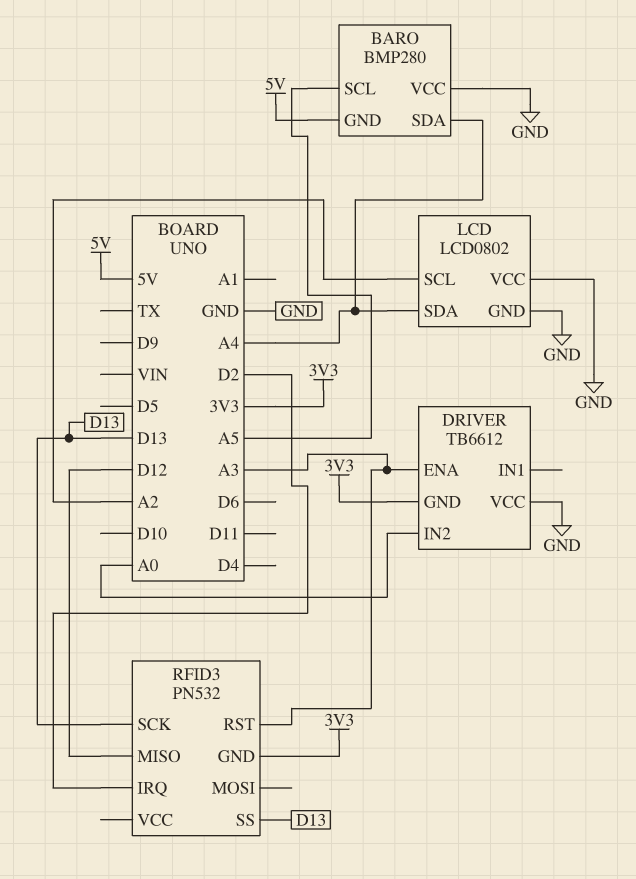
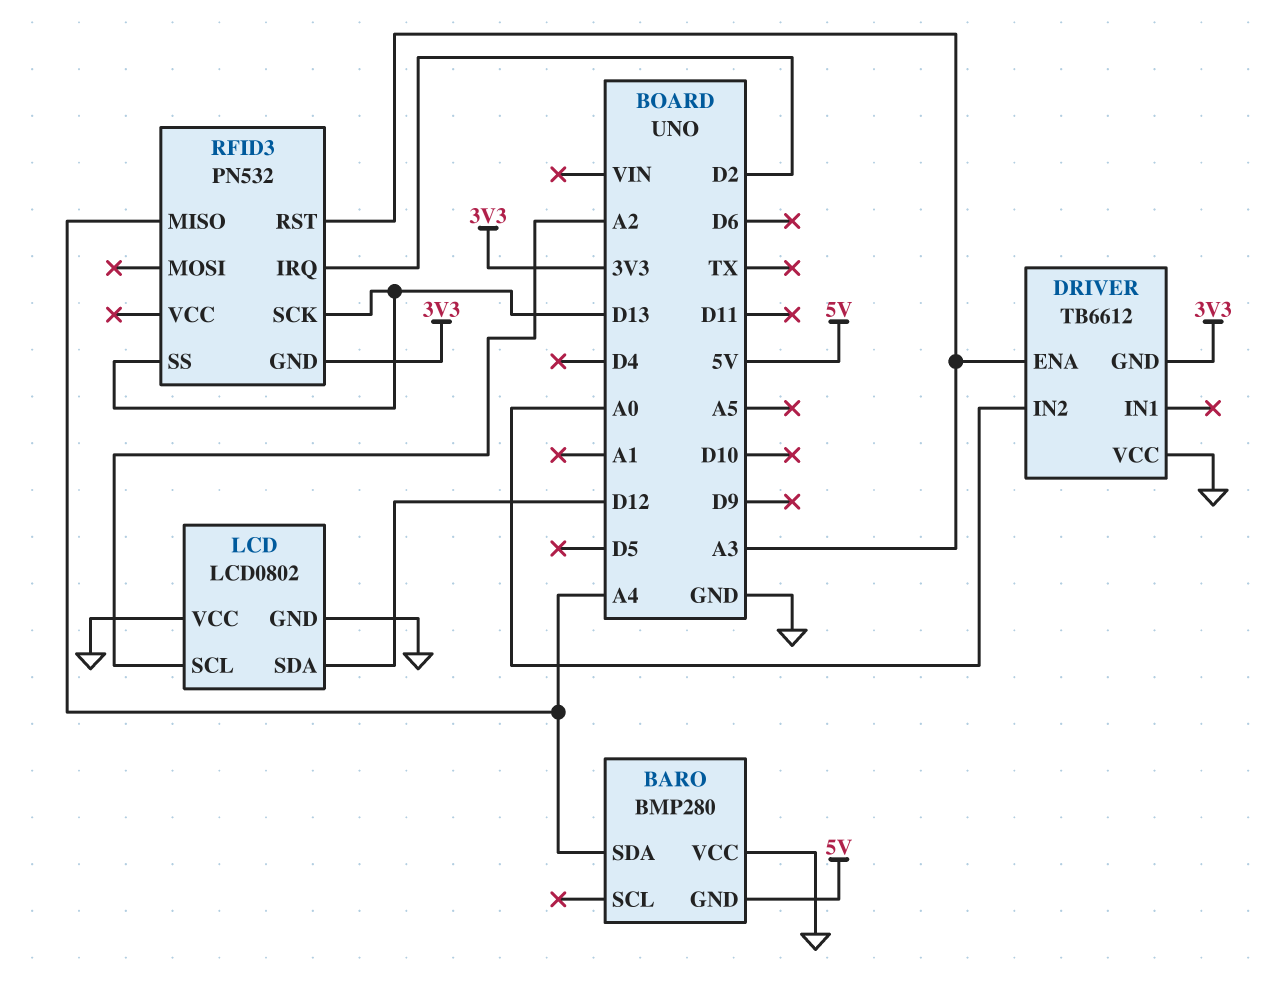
BARO pin SCL: A5 -> none
LCD pin SDA: A4 -> D12
RFID3 pin MISO: D12 -> A4

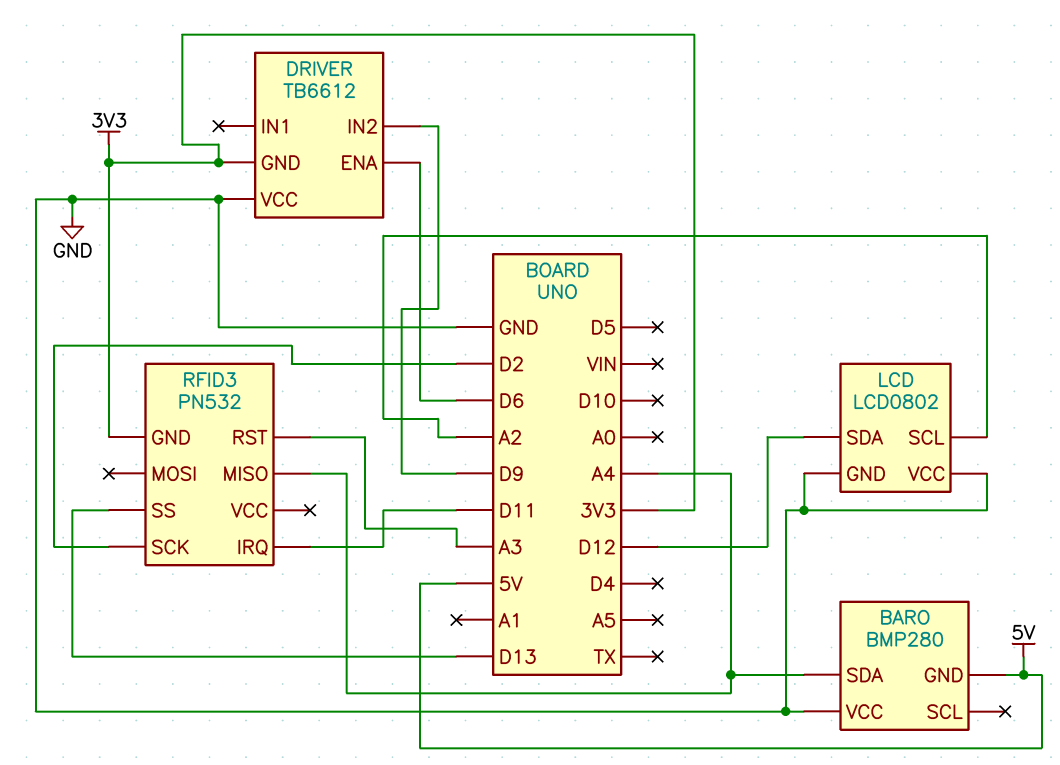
DRIVER pin ENA: A3 -> D6
DRIVER pin IN2: A0 -> D9
RFID3 pin IRQ: D2 -> D11
RFID3 pin SCK: D13 -> D2

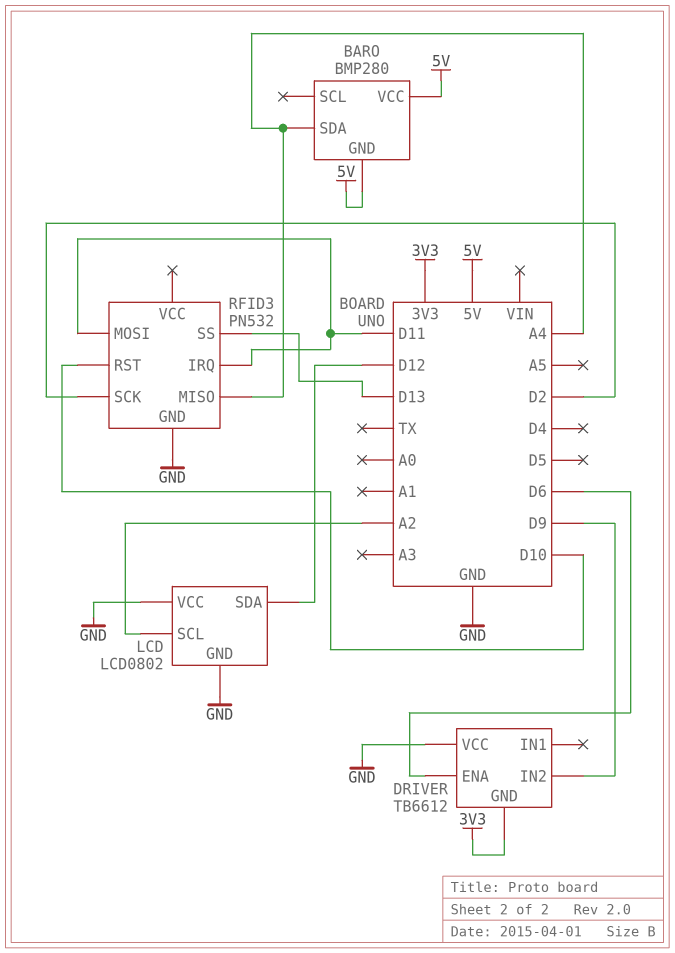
BARO pin VCC: GND -> 5V
RFID3 pin GND: 3V3 -> GND
RFID3 pin MOSI: none -> D11
RFID3 pin RST: A3 -> D10

